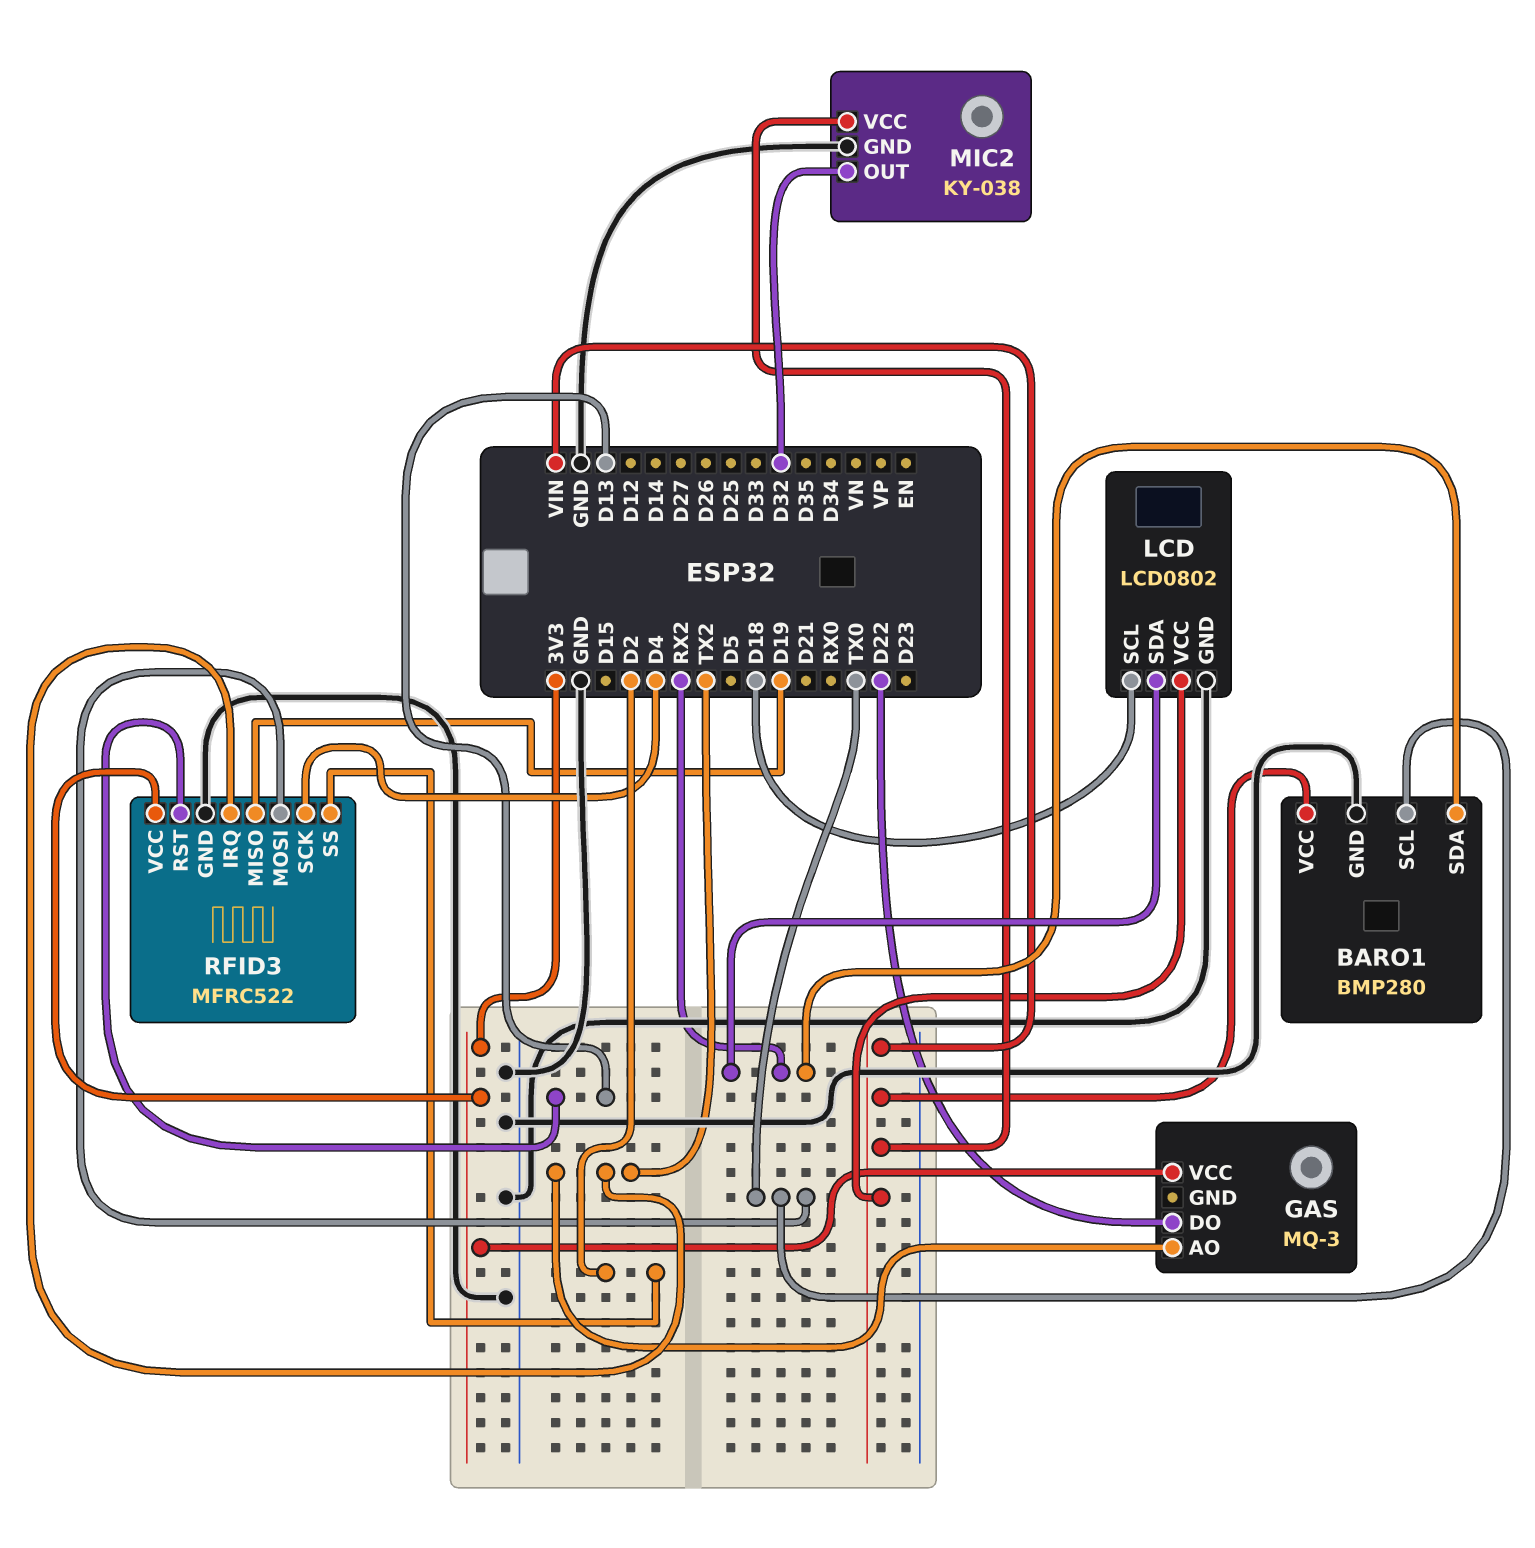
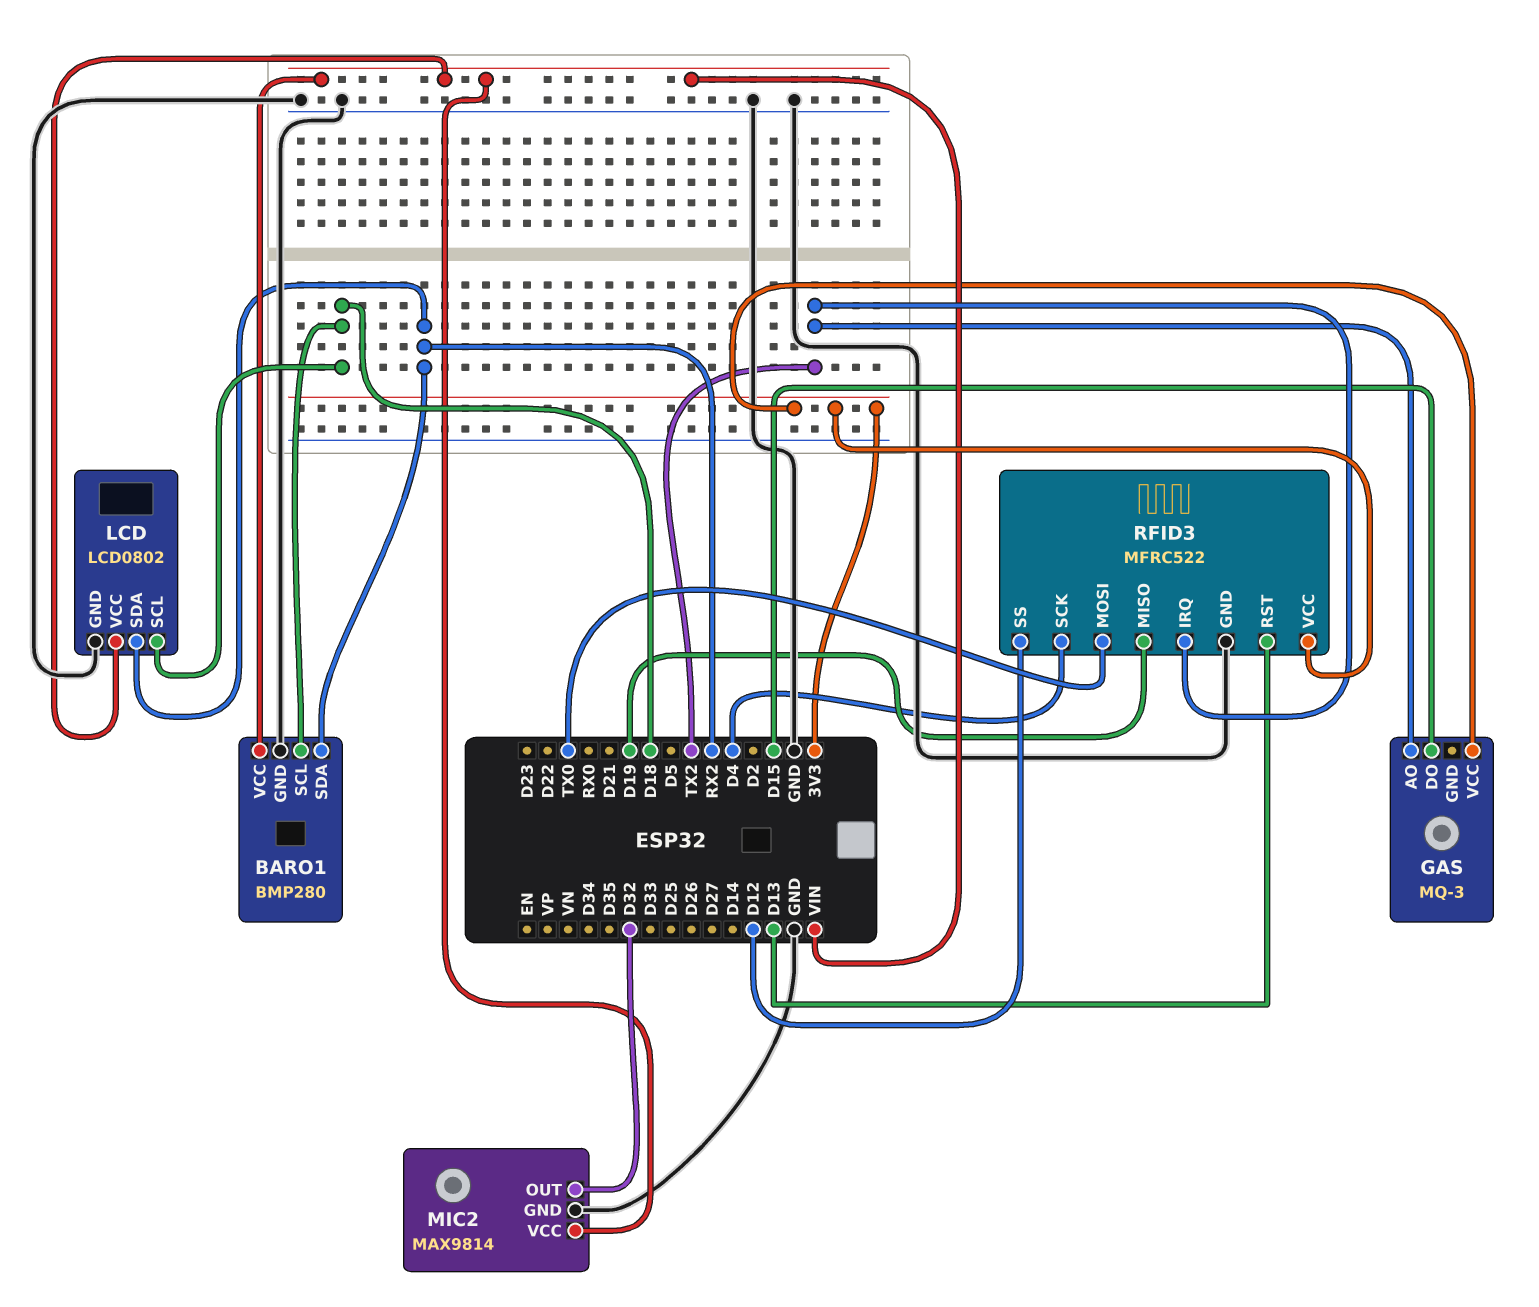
BARO1 pin SCL: TX0 -> D18
GAS pin DO: D22 -> D15
MIC2: KY-038 -> MAX9814
RFID3 pin SS: D2 -> D12

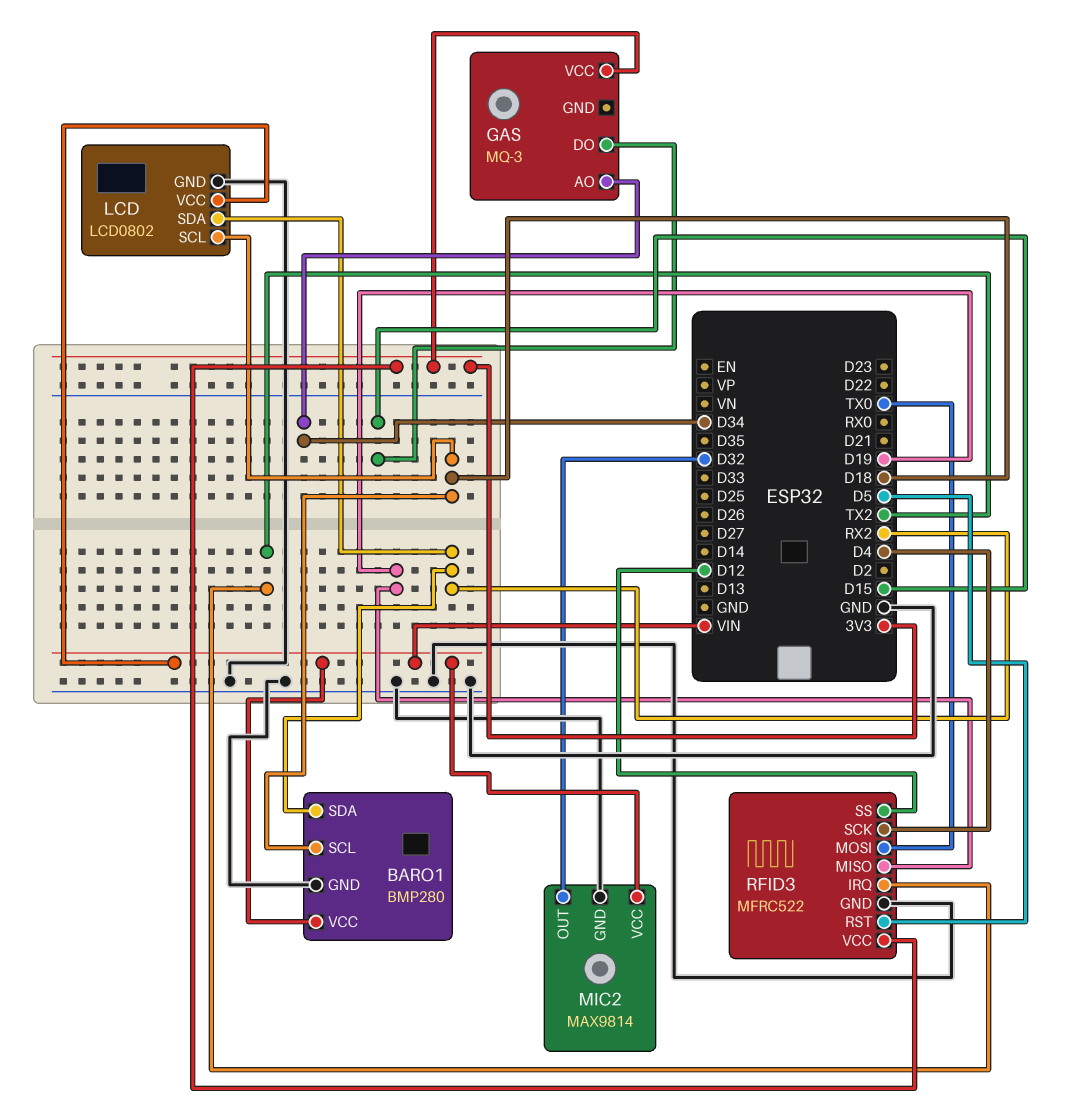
GAS pin AO: TX2 -> D34
RFID3 pin RST: D13 -> D5

